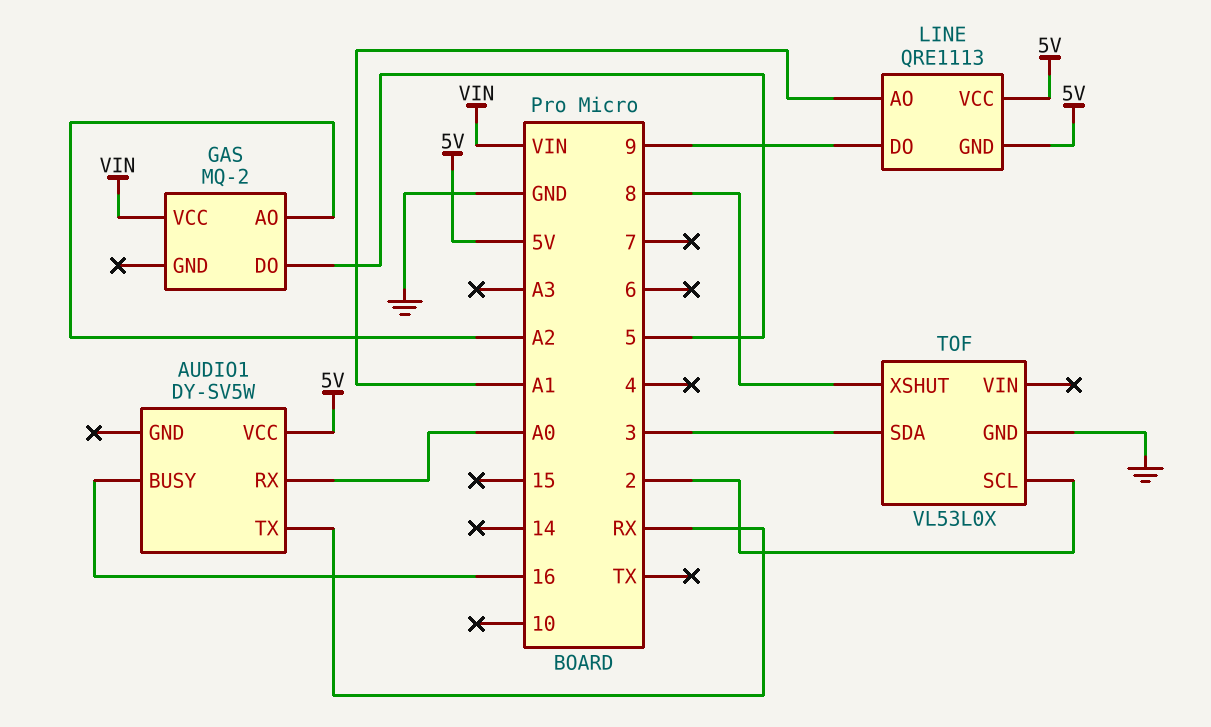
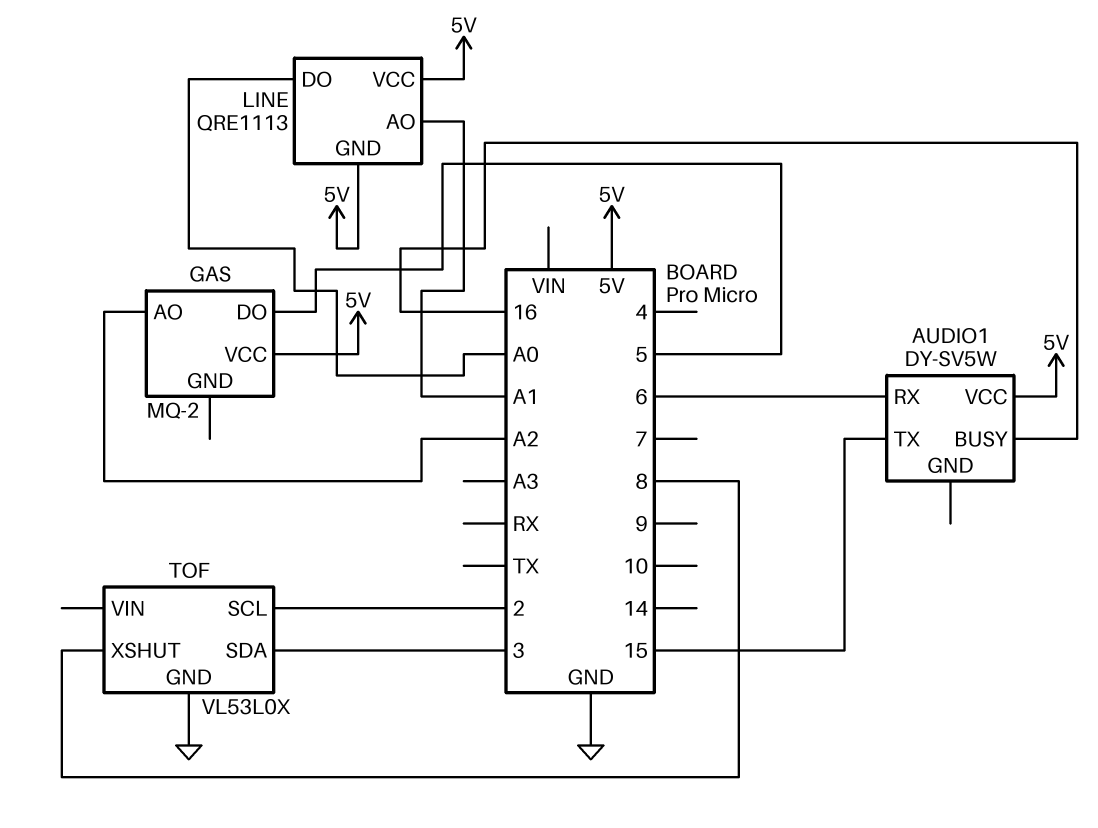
AUDIO1 pin RX: A0 -> 6
AUDIO1 pin TX: RX -> 15
GAS pin VCC: VIN -> 5V
LINE pin DO: 9 -> A0

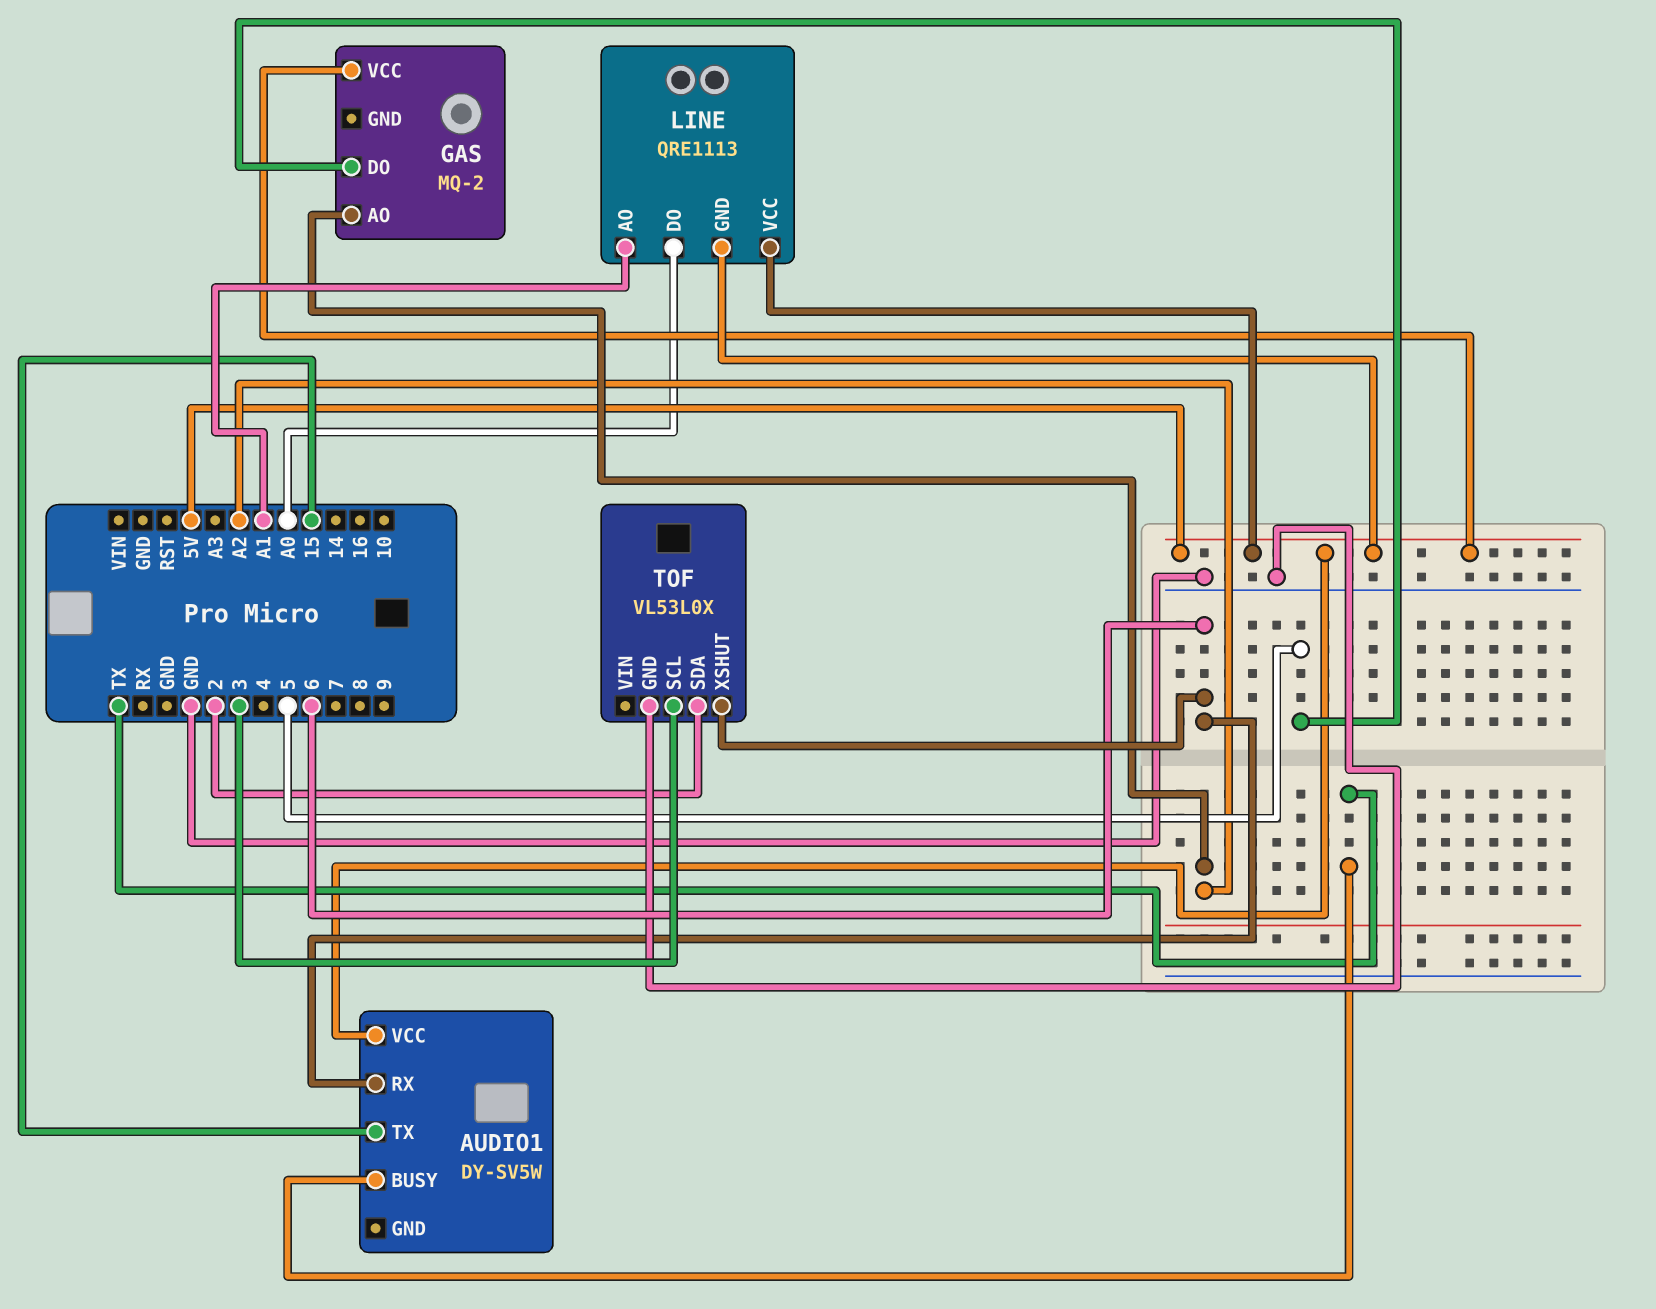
AUDIO1 pin BUSY: 16 -> TX
TOF pin SCL: 2 -> 3
TOF pin SDA: 3 -> 2
TOF pin XSHUT: 8 -> 6

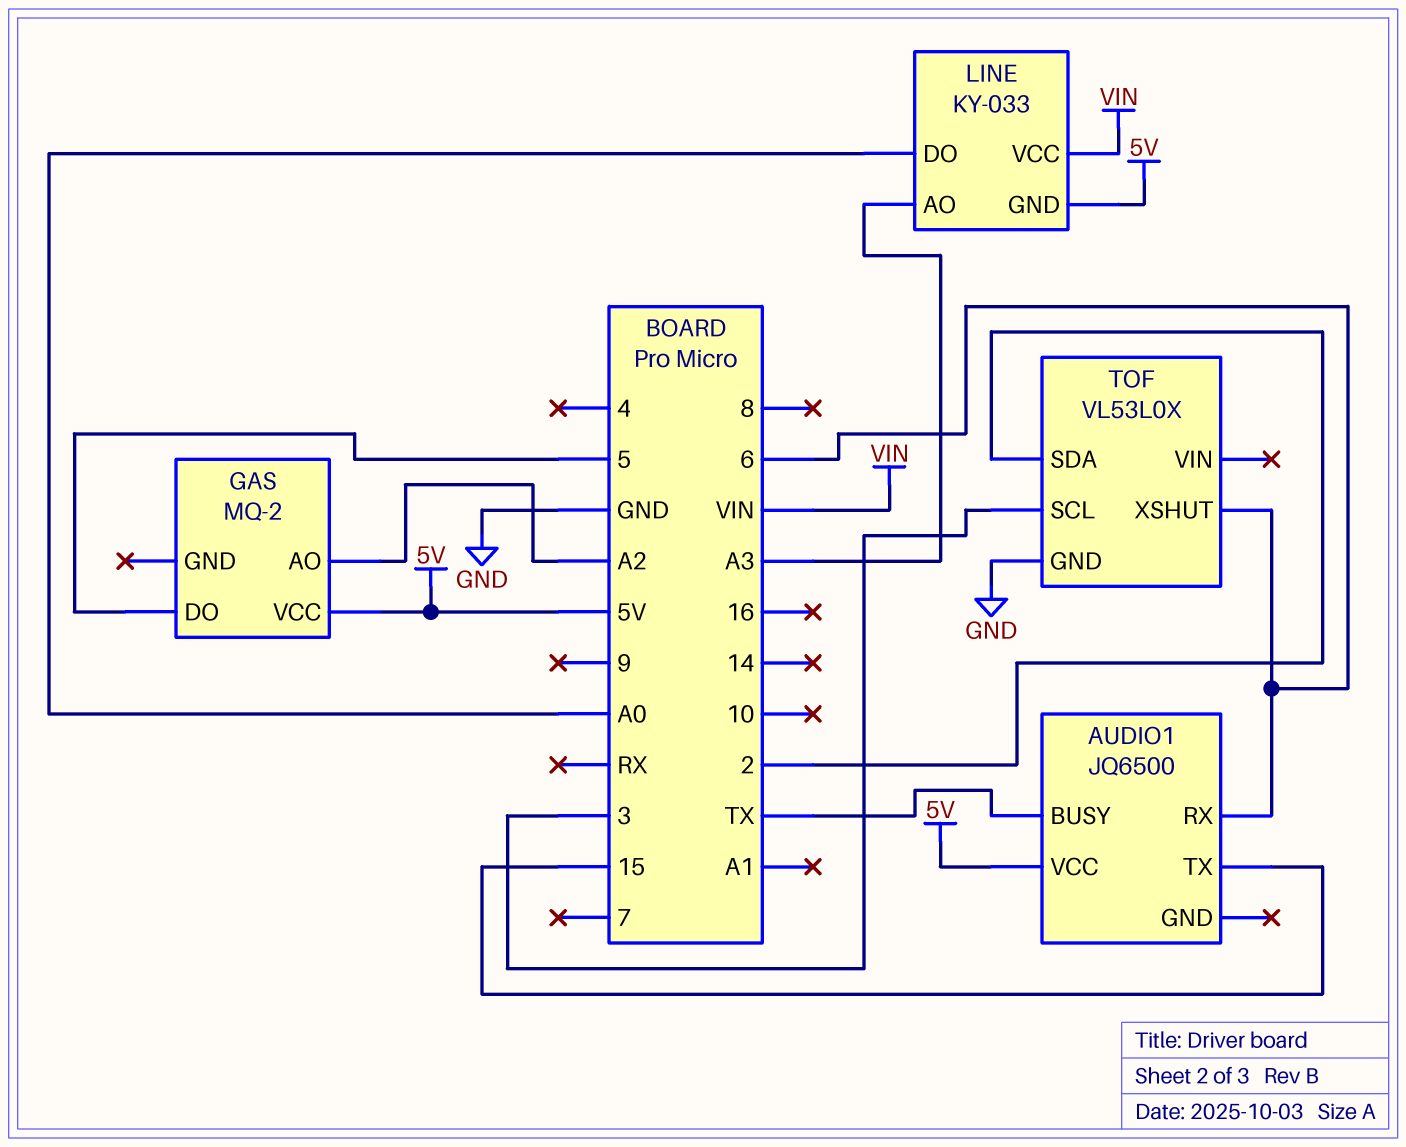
AUDIO1: DY-SV5W -> JQ6500
LINE: QRE1113 -> KY-033
LINE pin AO: A1 -> A3
LINE pin VCC: 5V -> VIN

